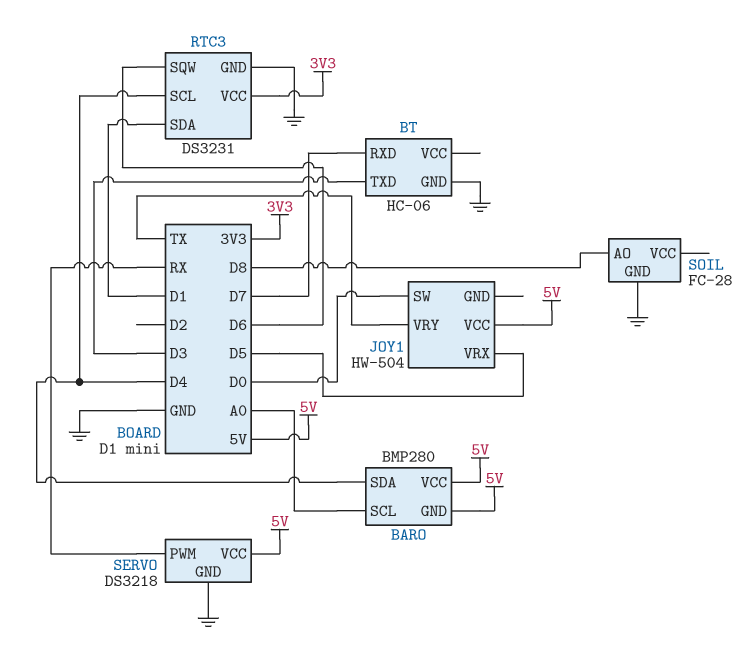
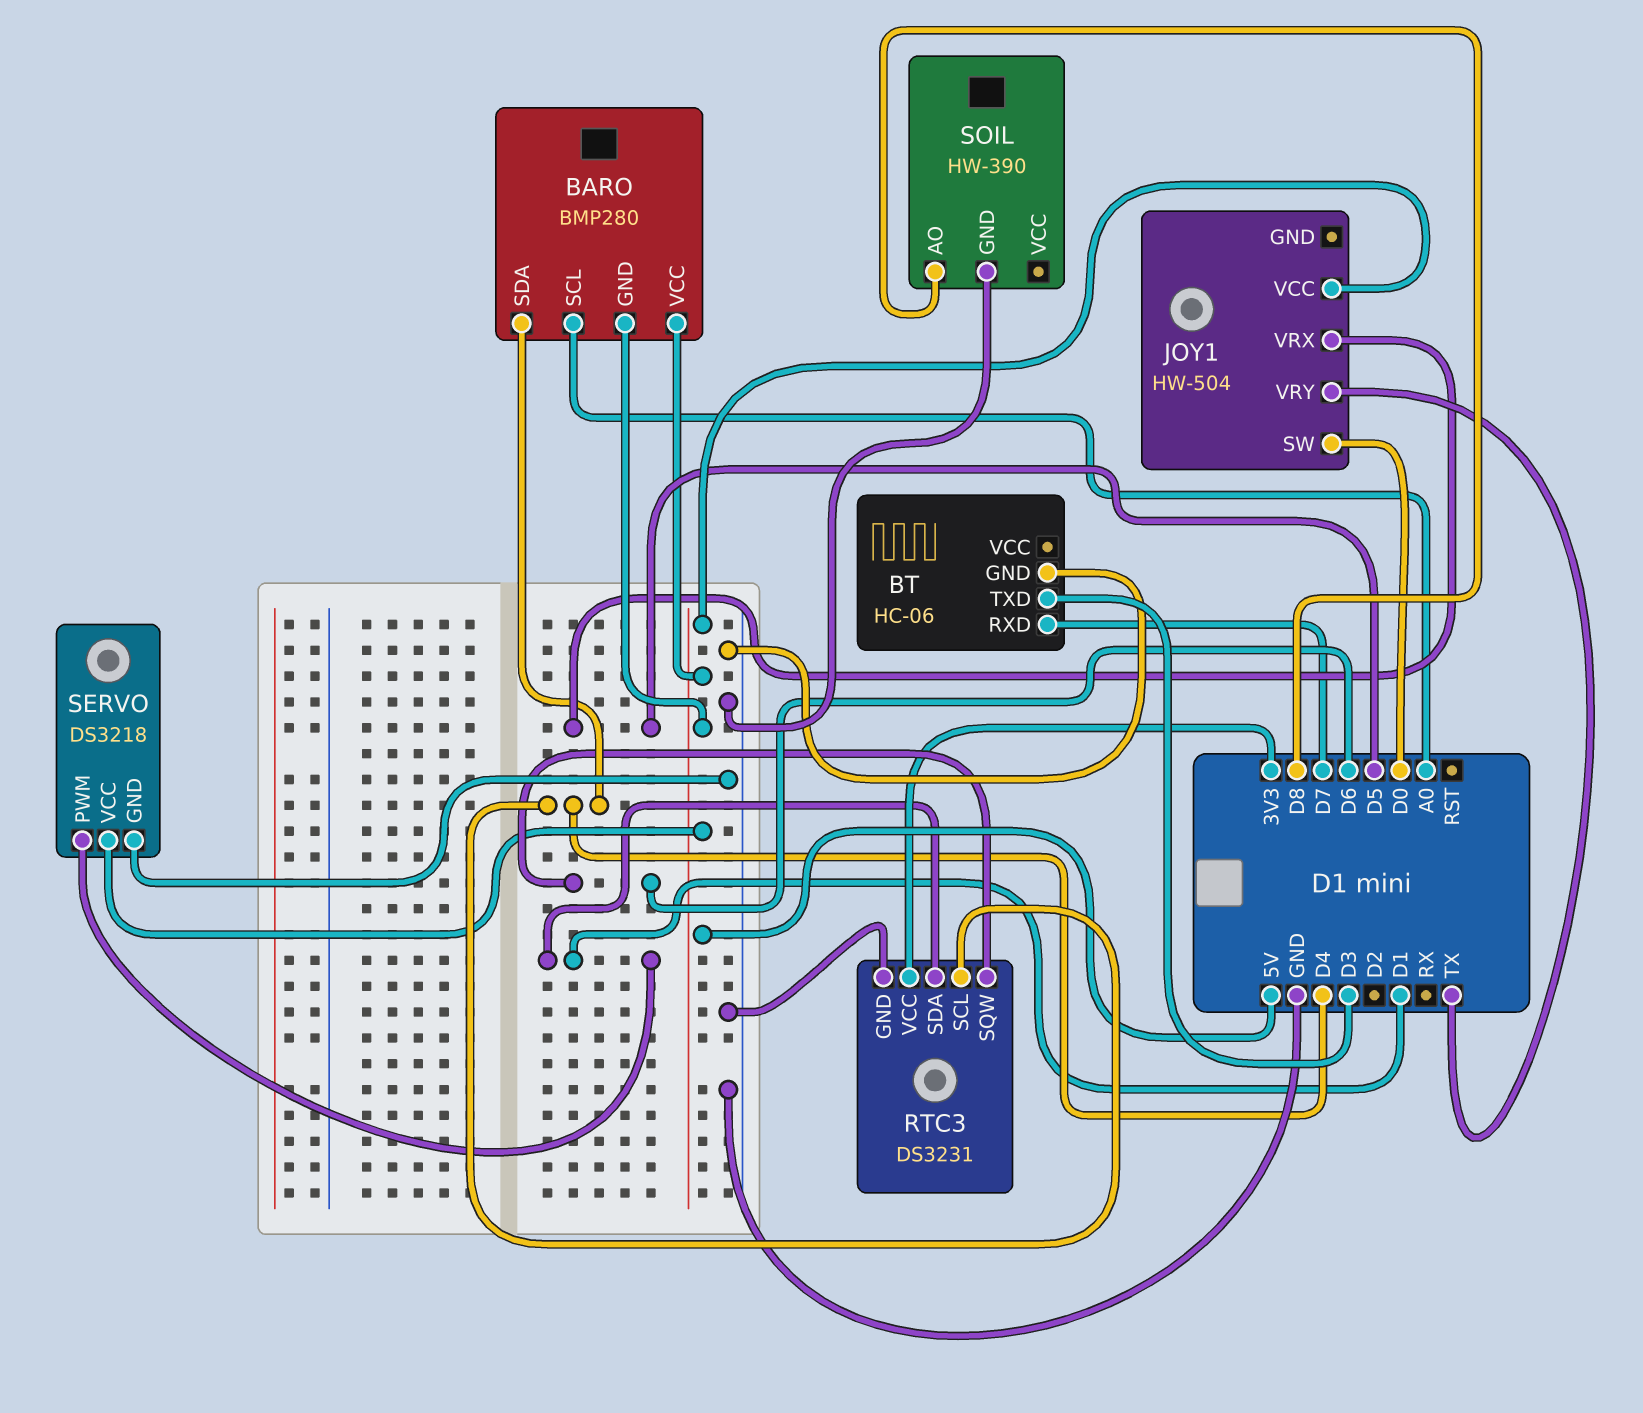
SERVO pin PWM: RX -> D1
SOIL: FC-28 -> HW-390

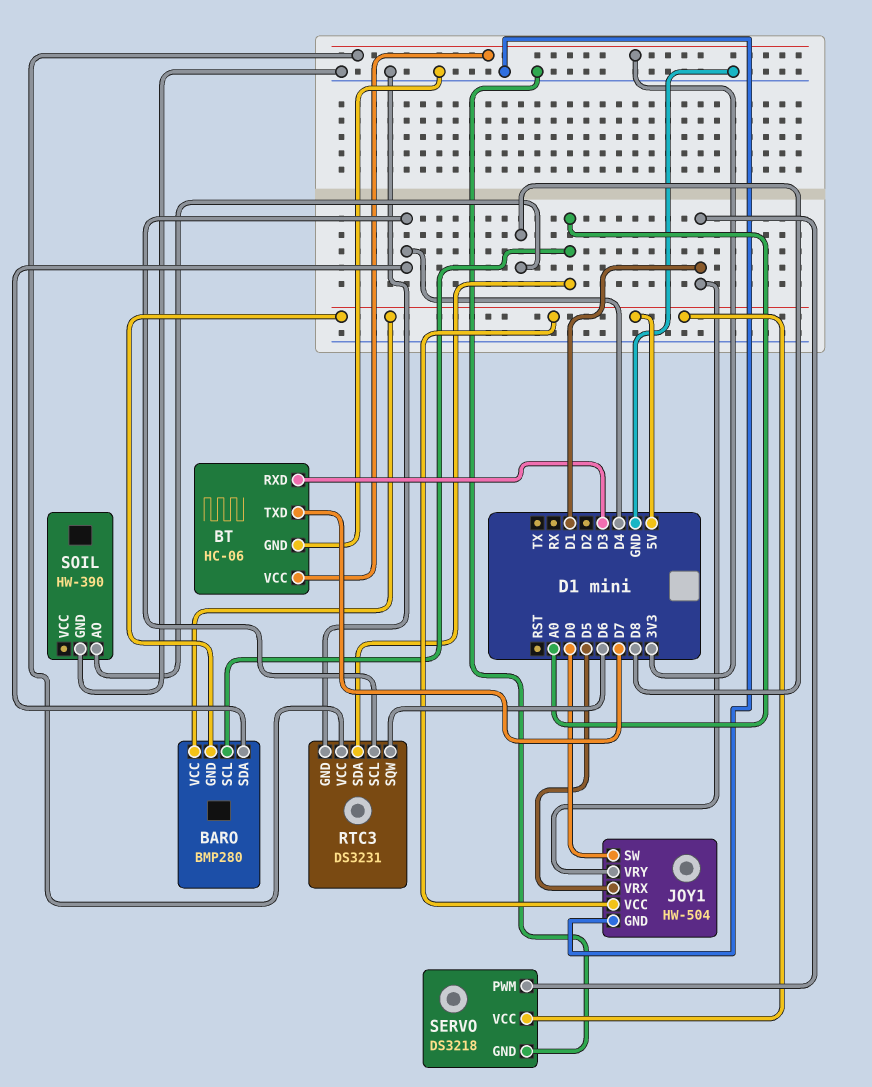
BT pin RXD: D7 -> D3
BT pin TXD: D3 -> D7
BT pin VCC: none -> 3V3
JOY1 pin GND: none -> GND
JOY1 pin VRY: TX -> D1
RTC3 pin SDA: D1 -> A0

